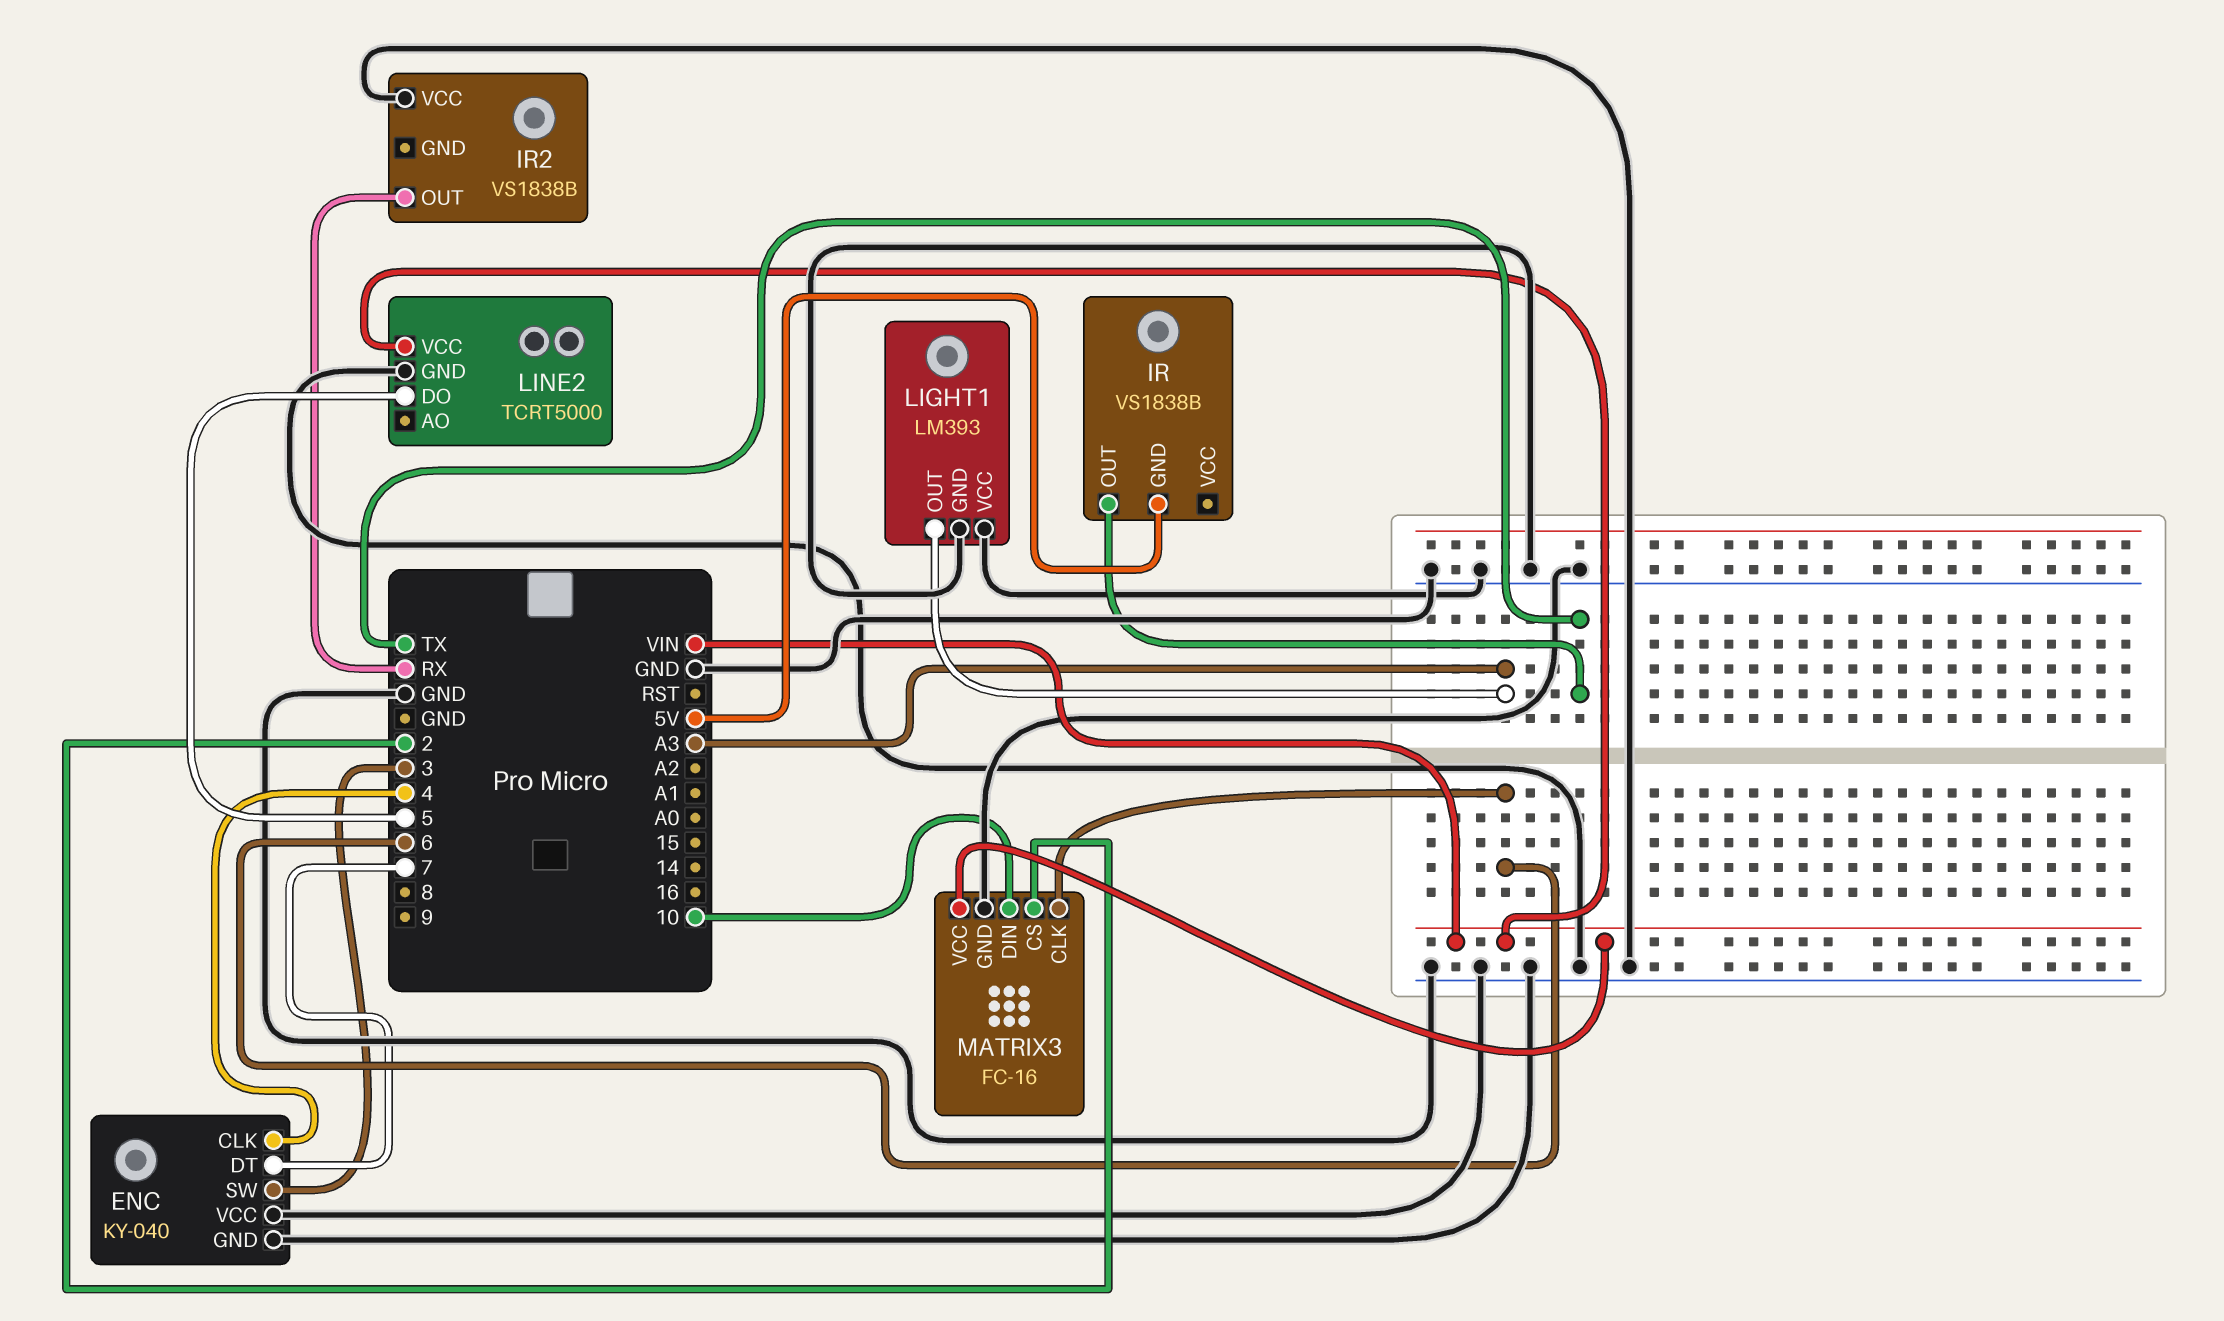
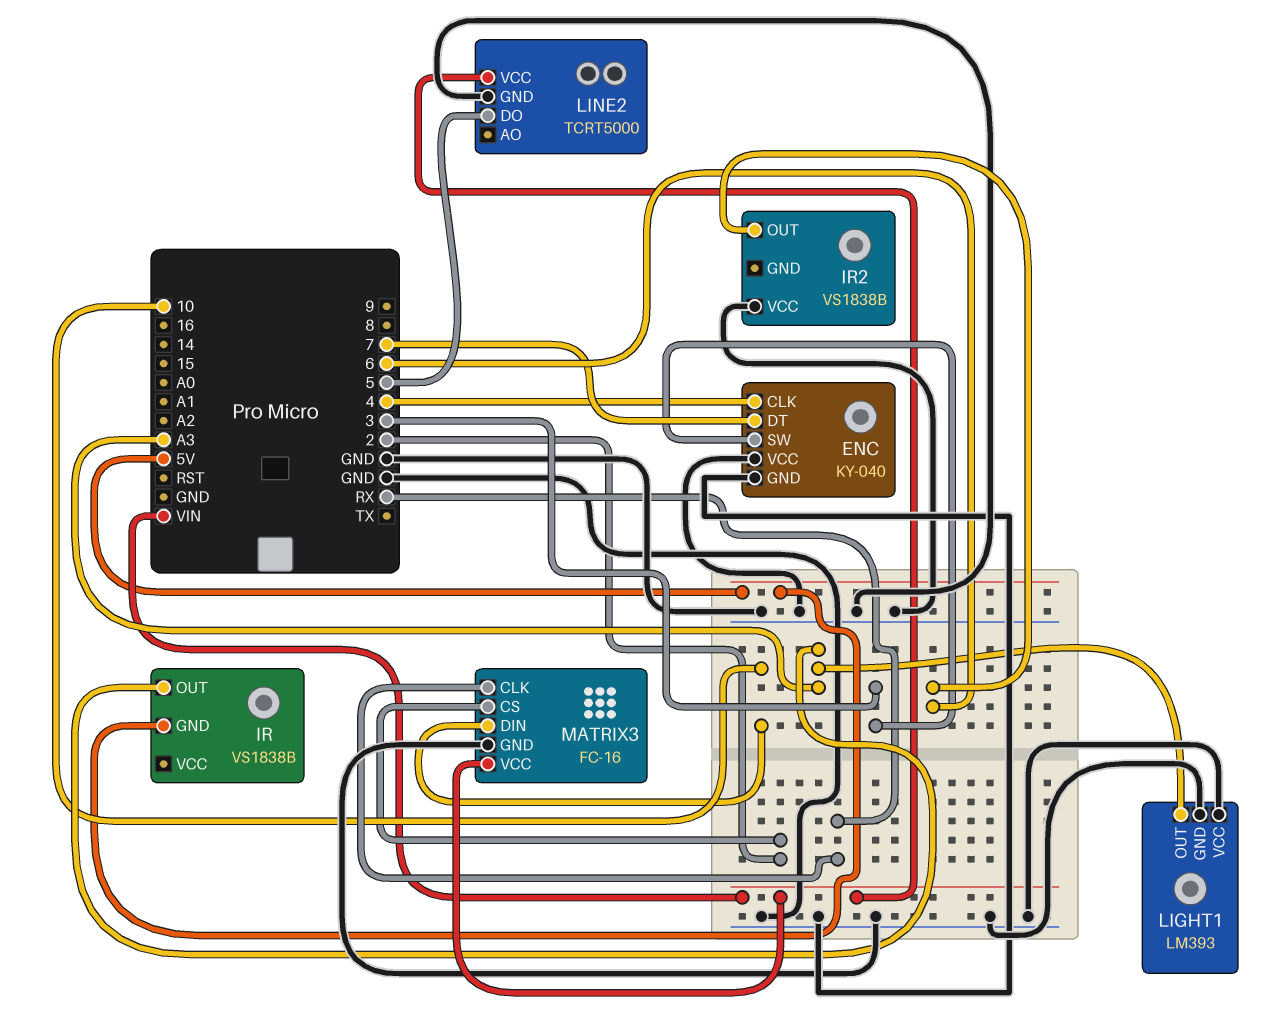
IR pin OUT: TX -> A3
IR2 pin OUT: RX -> 6
MATRIX3 pin CLK: 6 -> RX

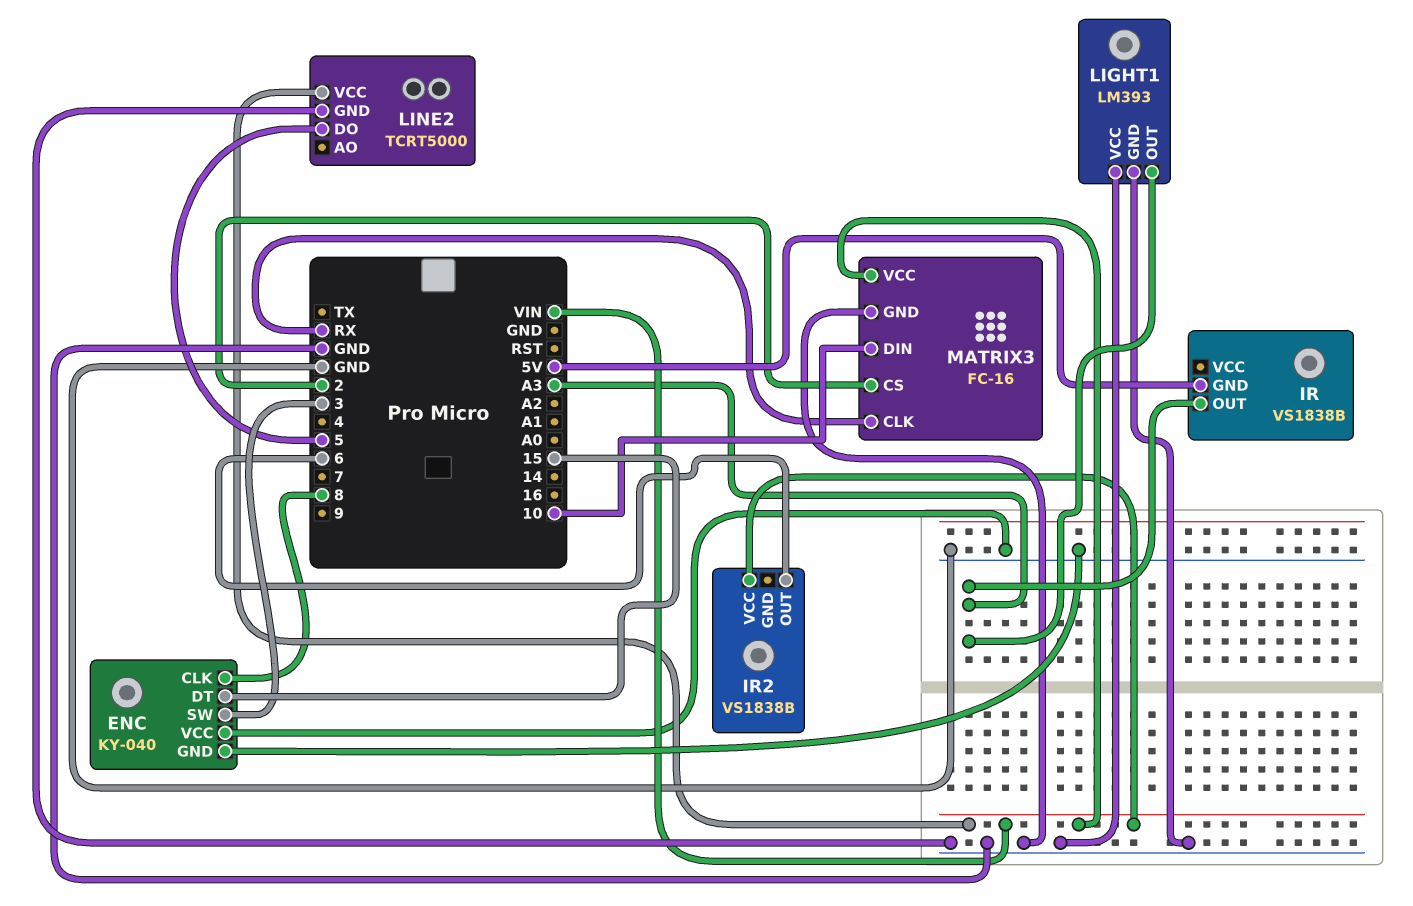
ENC pin CLK: 4 -> 8
ENC pin DT: 7 -> 15
IR2 pin VCC: GND -> VIN

